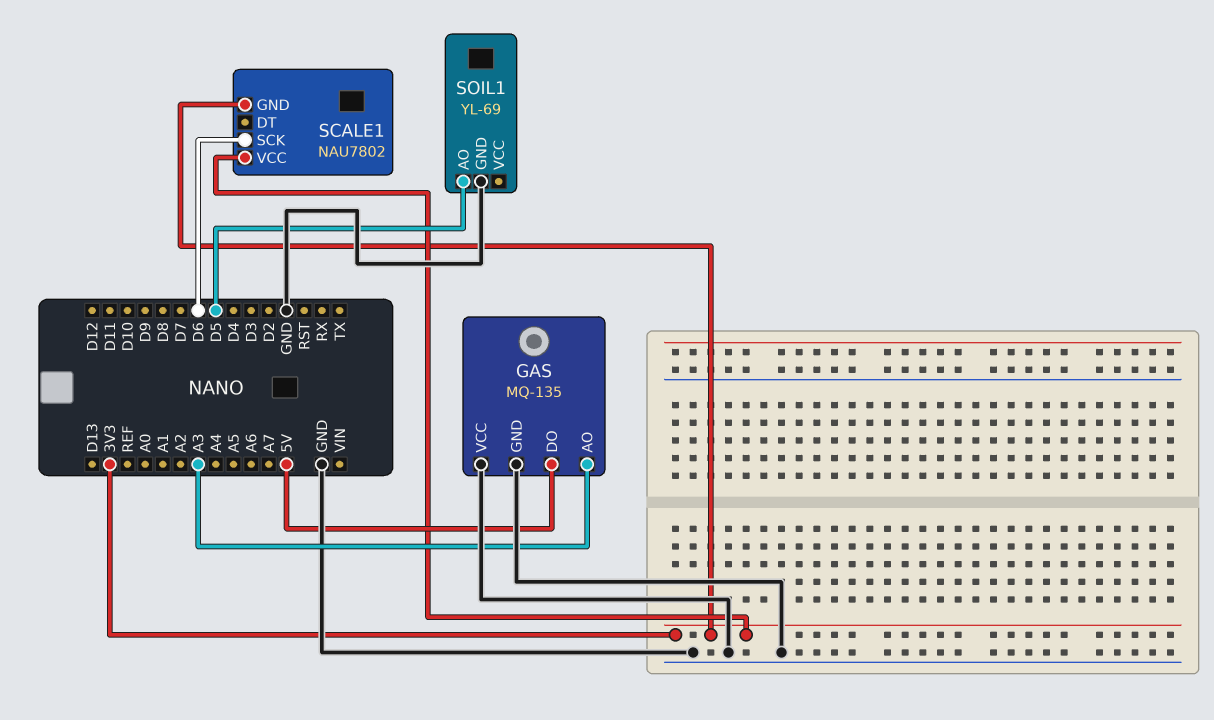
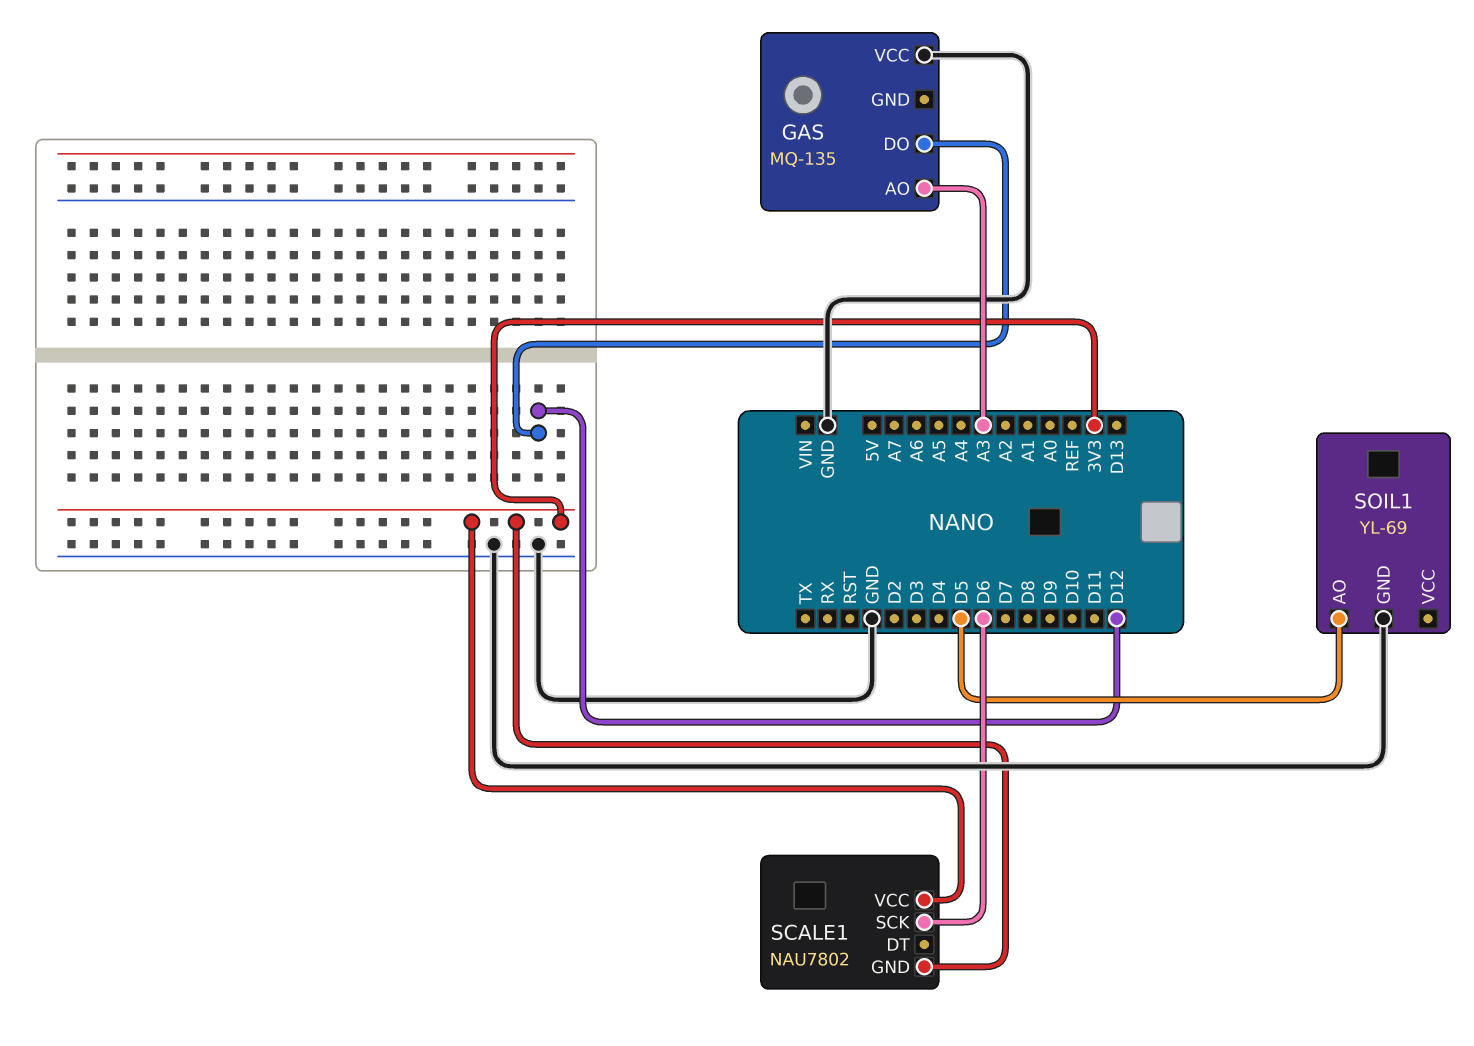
GAS pin DO: 5V -> D12
GAS pin GND: GND -> none

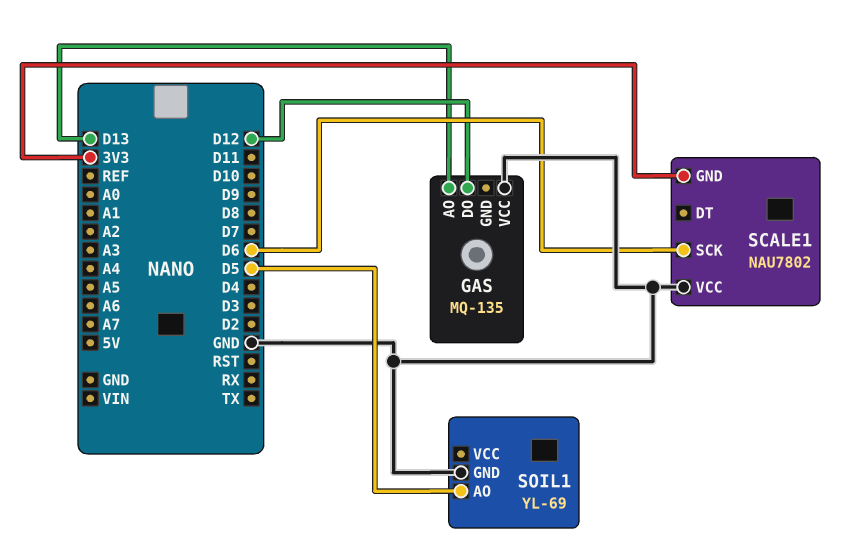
GAS pin AO: A3 -> D13
SCALE1 pin VCC: 3V3 -> GND

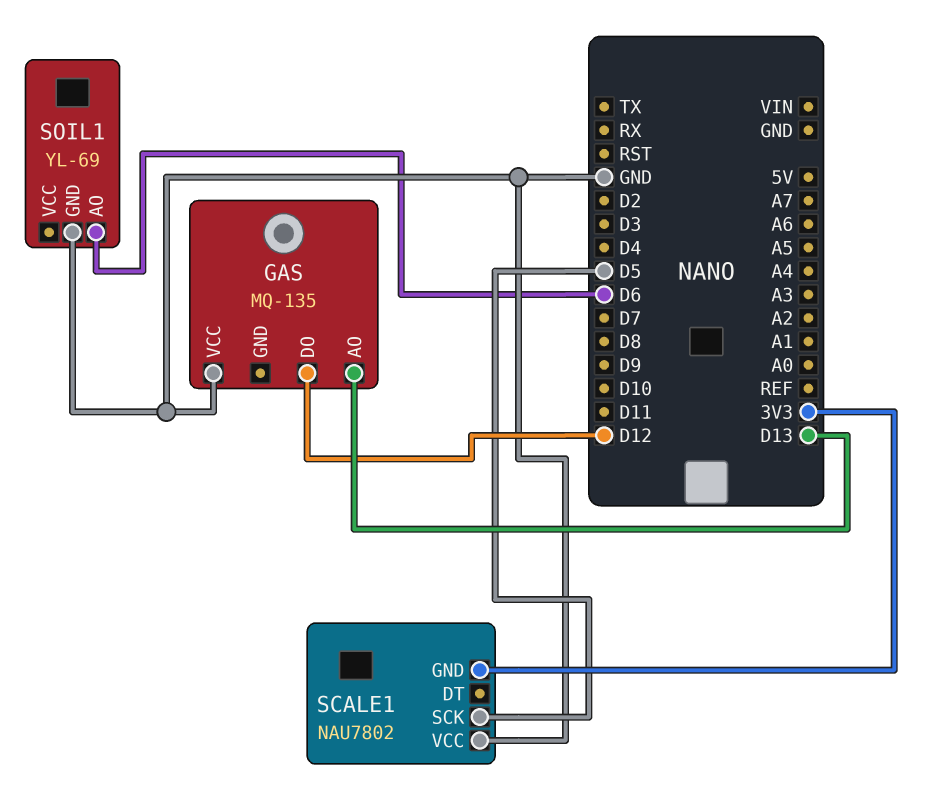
SCALE1 pin SCK: D6 -> D5
SOIL1 pin AO: D5 -> D6

